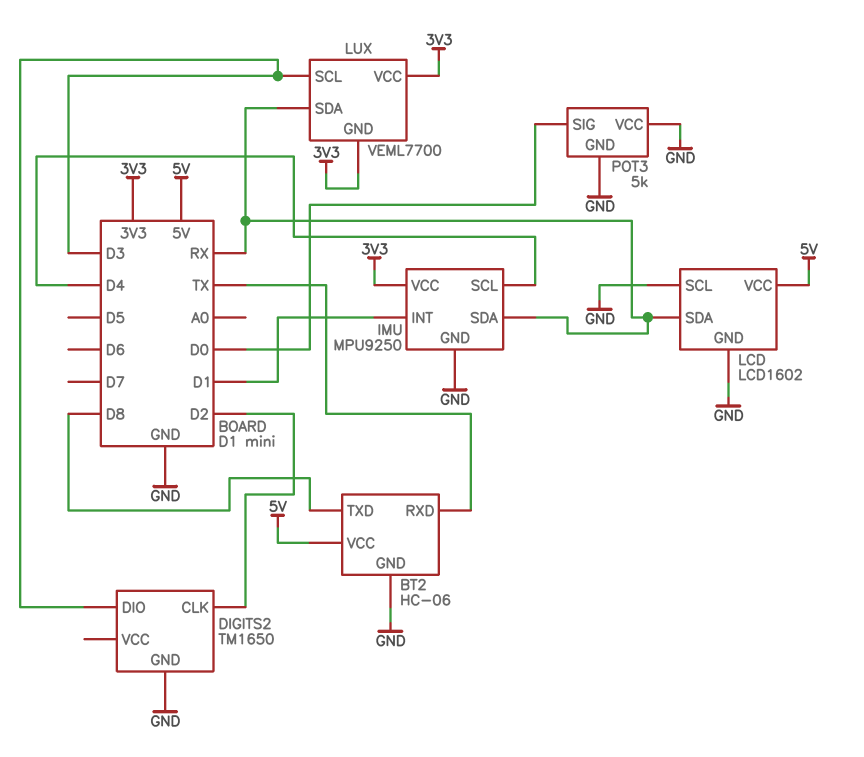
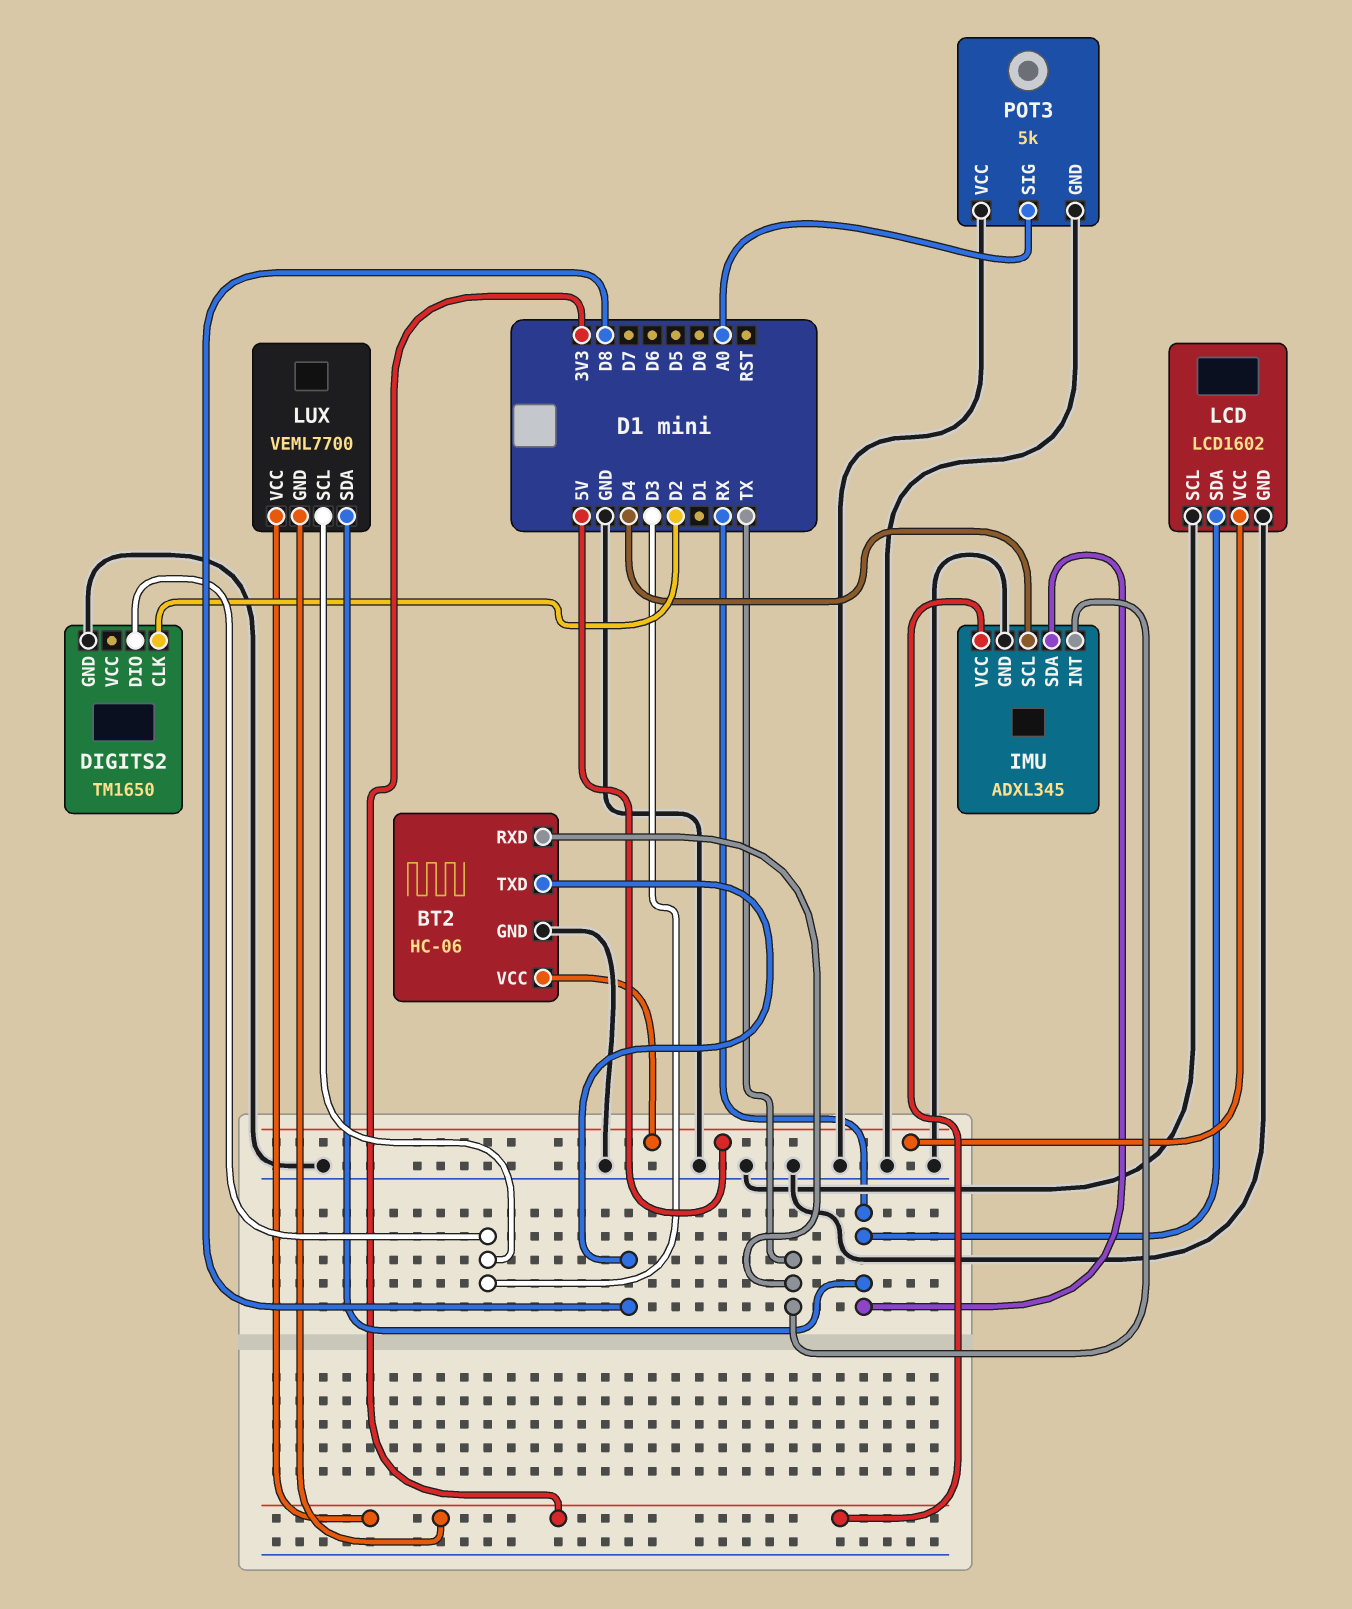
IMU: MPU9250 -> ADXL345
IMU pin INT: D1 -> TX
POT3 pin SIG: D0 -> A0

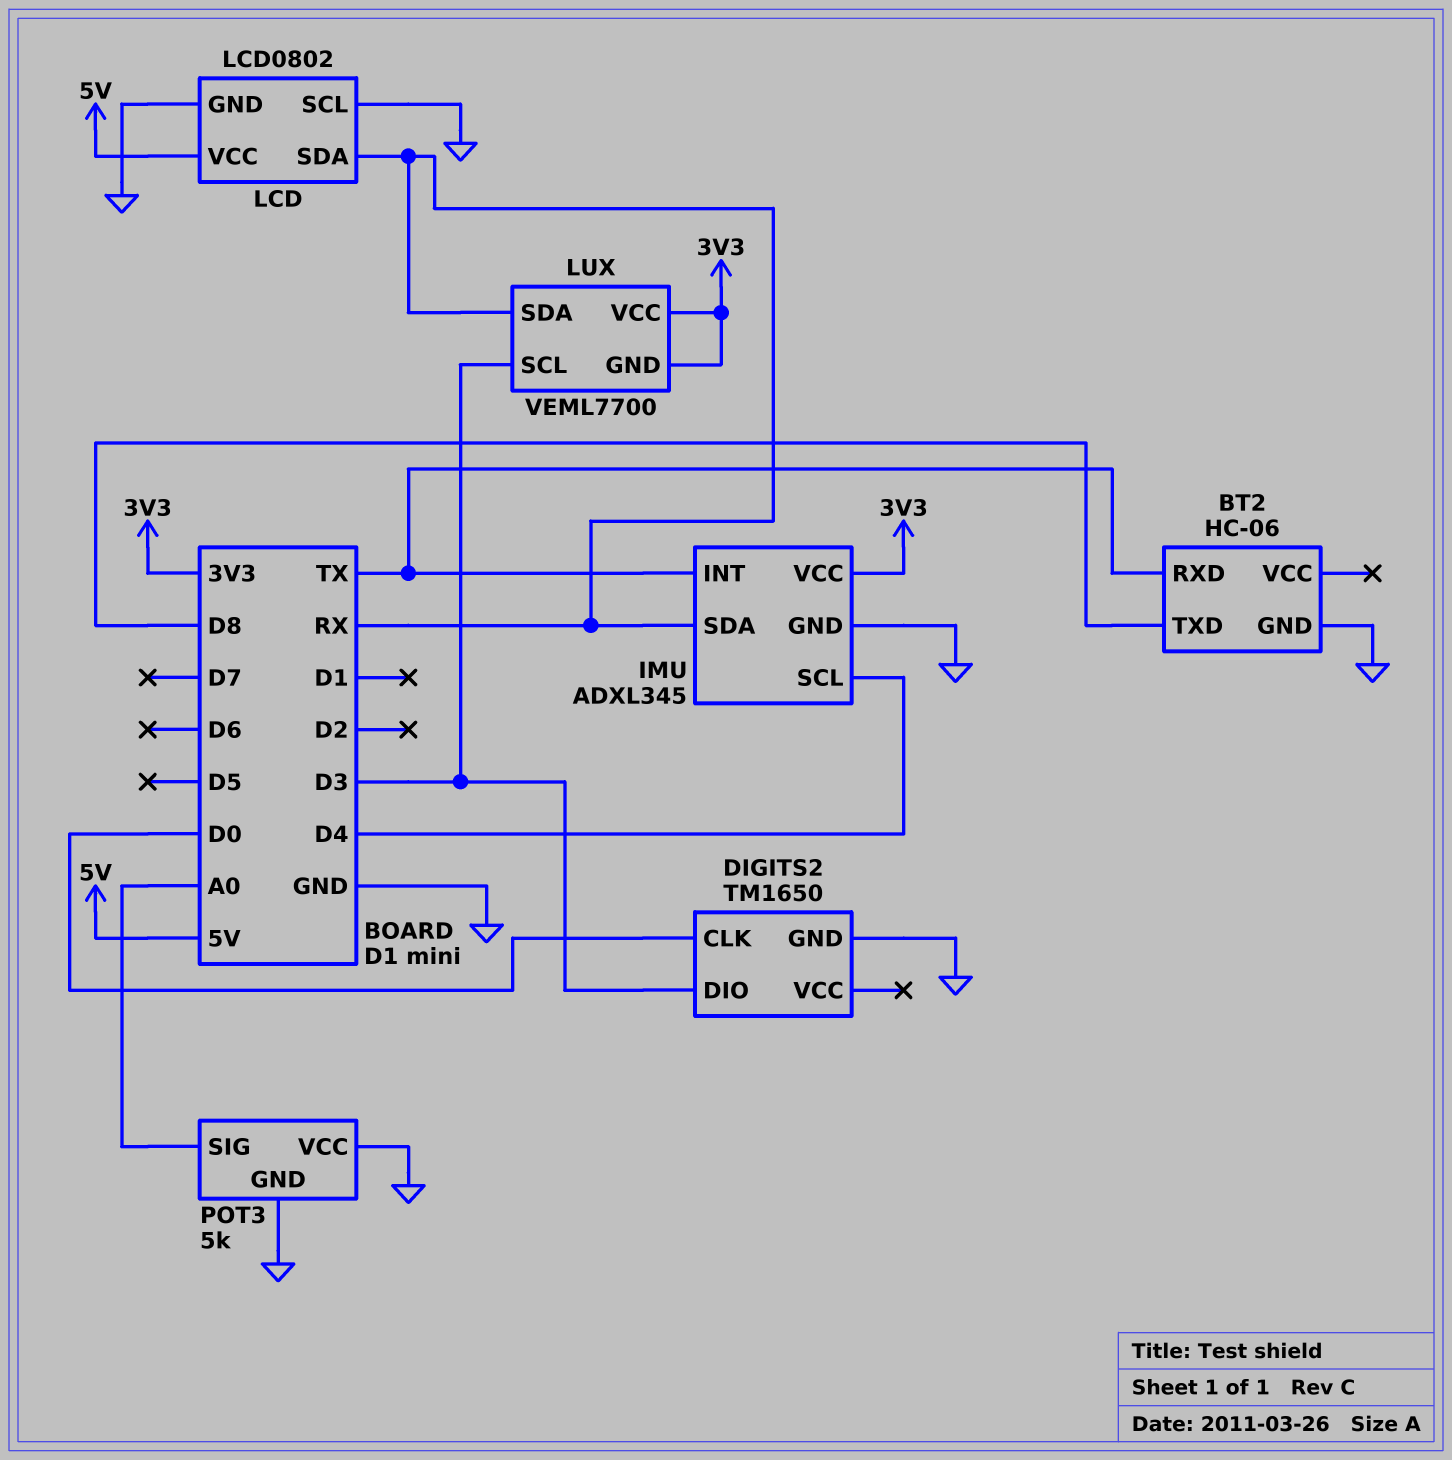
BT2 pin VCC: 5V -> none
DIGITS2 pin CLK: D2 -> D0
LCD: LCD1602 -> LCD0802

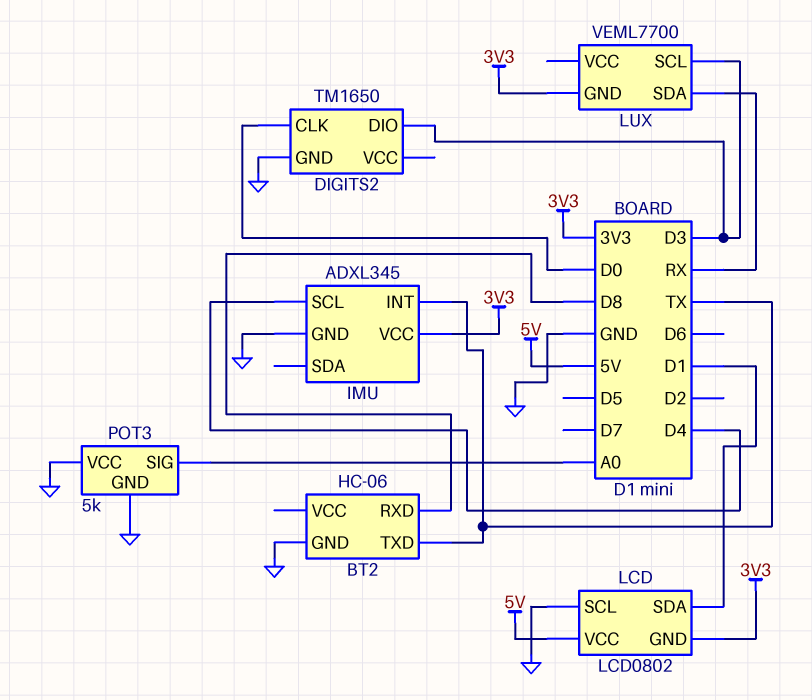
BT2 pin RXD: TX -> D8
BT2 pin TXD: D8 -> TX
IMU pin SDA: RX -> none
LCD pin GND: GND -> 3V3
LCD pin SDA: RX -> D1
LUX pin VCC: 3V3 -> none

